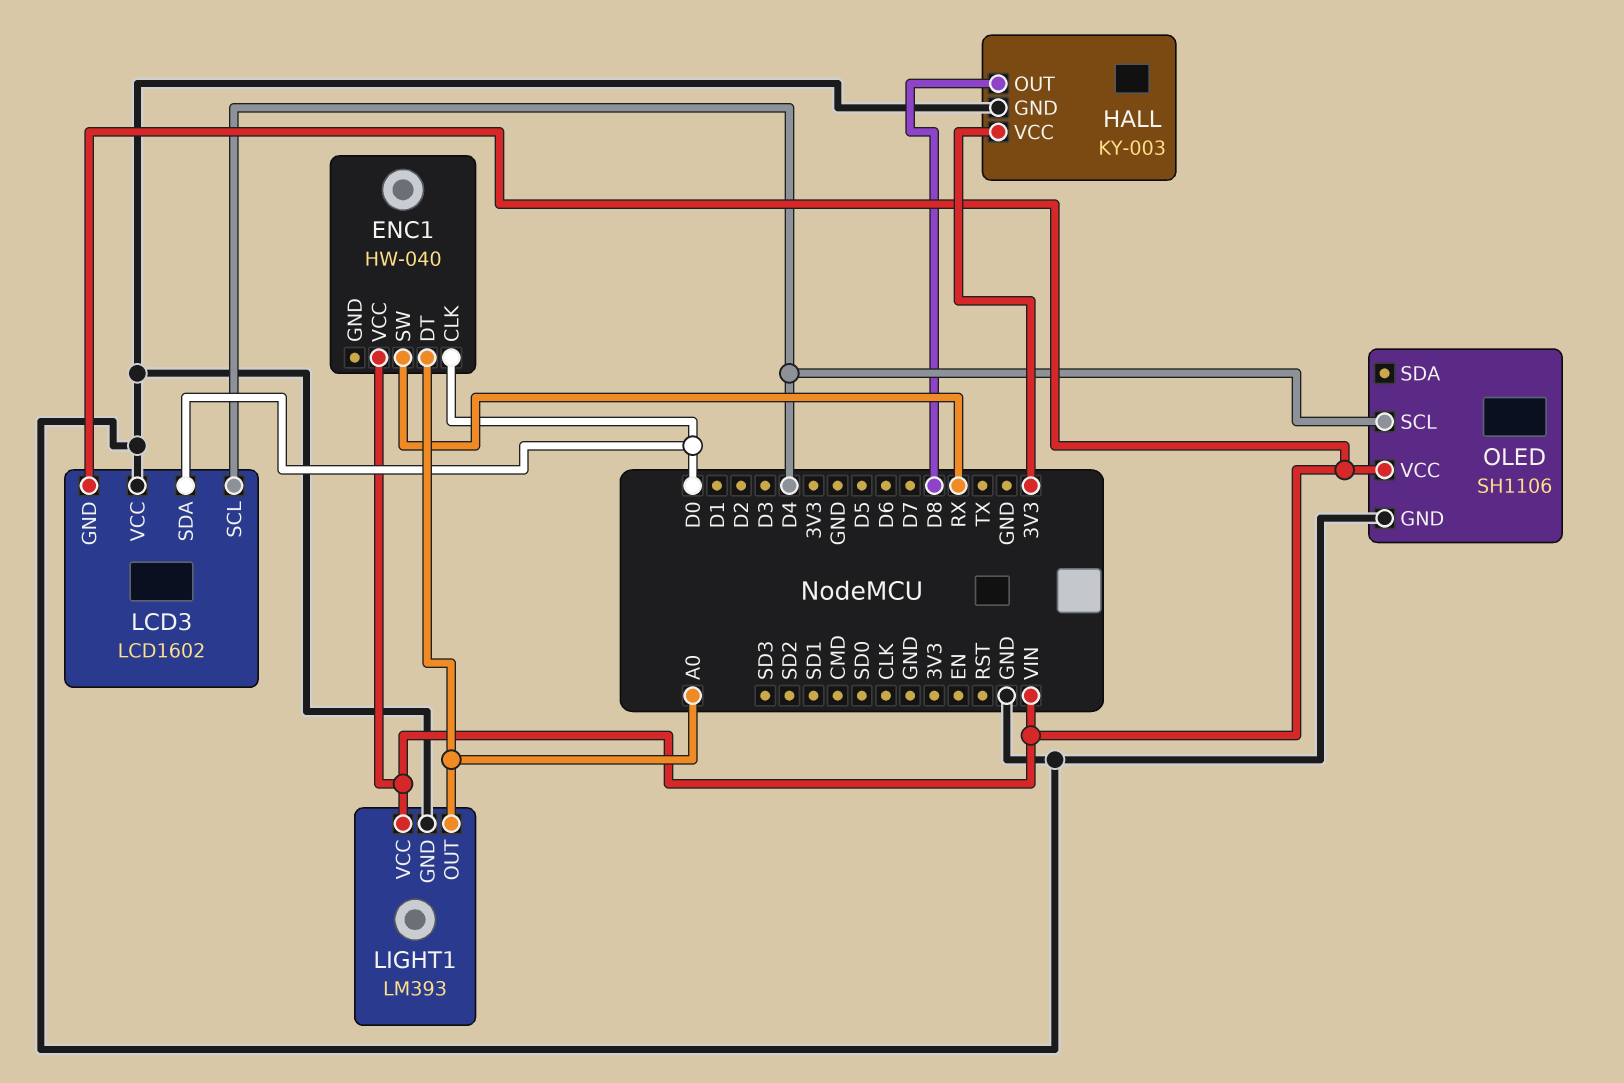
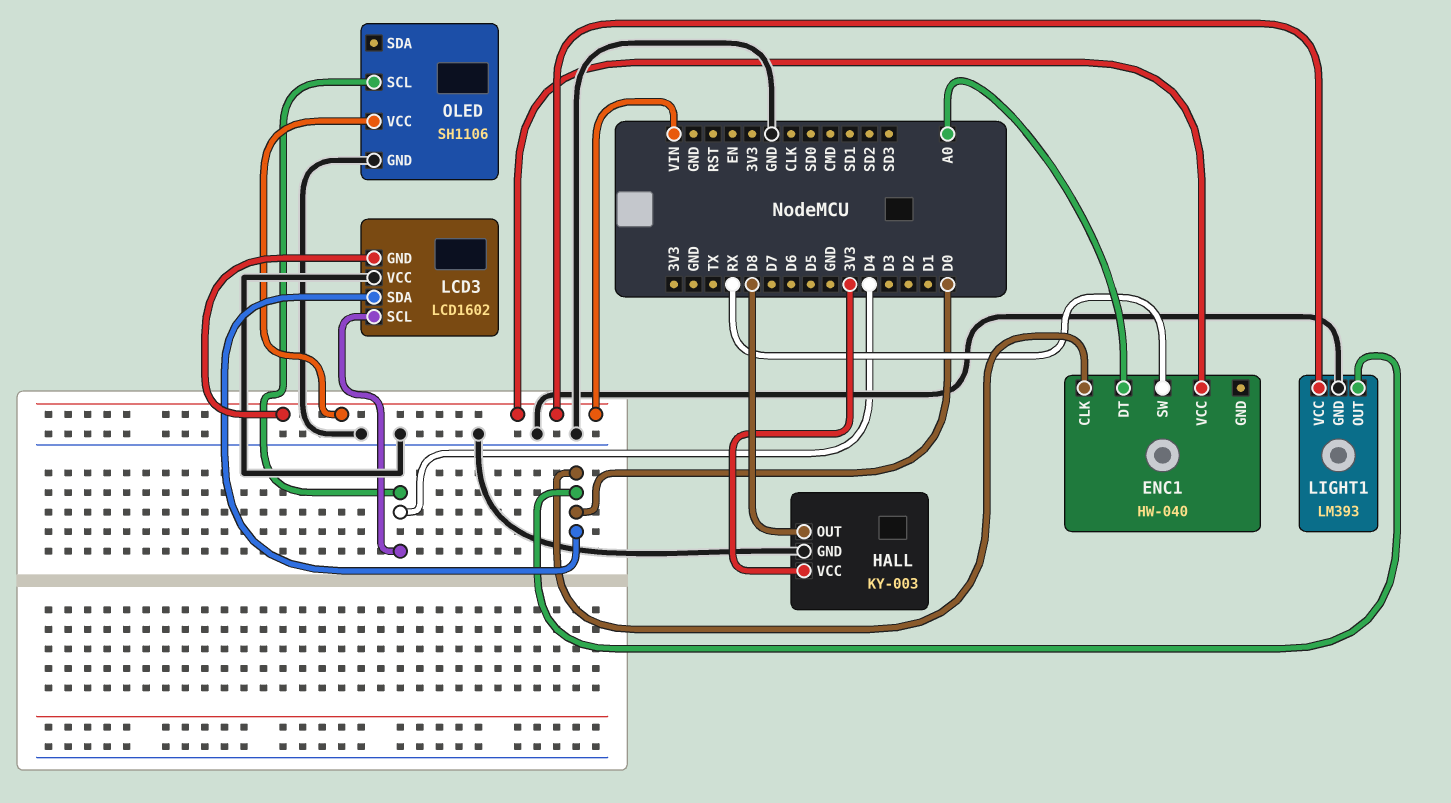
LIGHT1 pin OUT: A0 -> D0

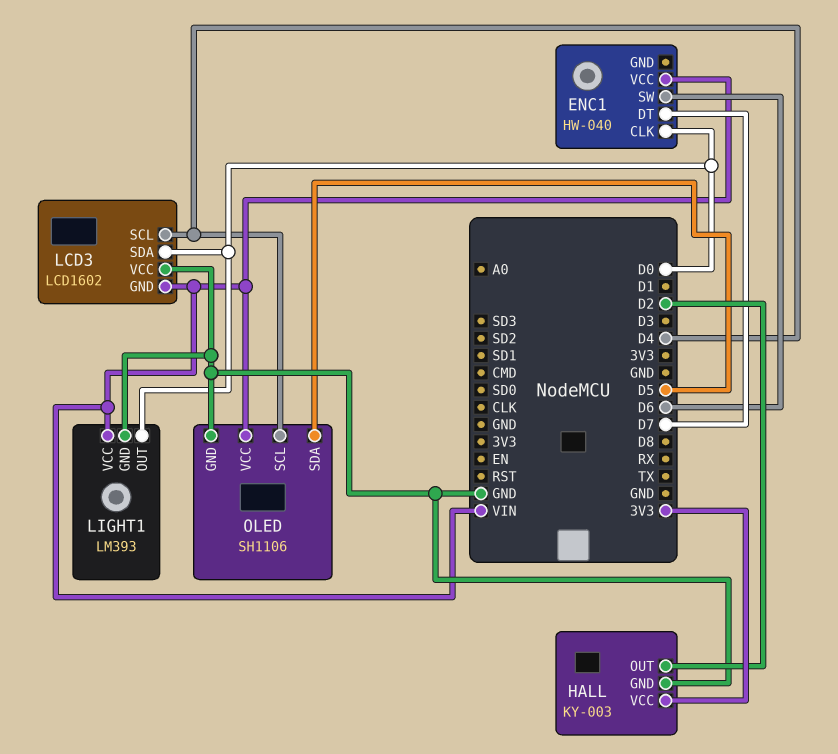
ENC1 pin DT: A0 -> D7
ENC1 pin SW: RX -> D6
HALL pin OUT: D8 -> D2
OLED pin SDA: none -> D5

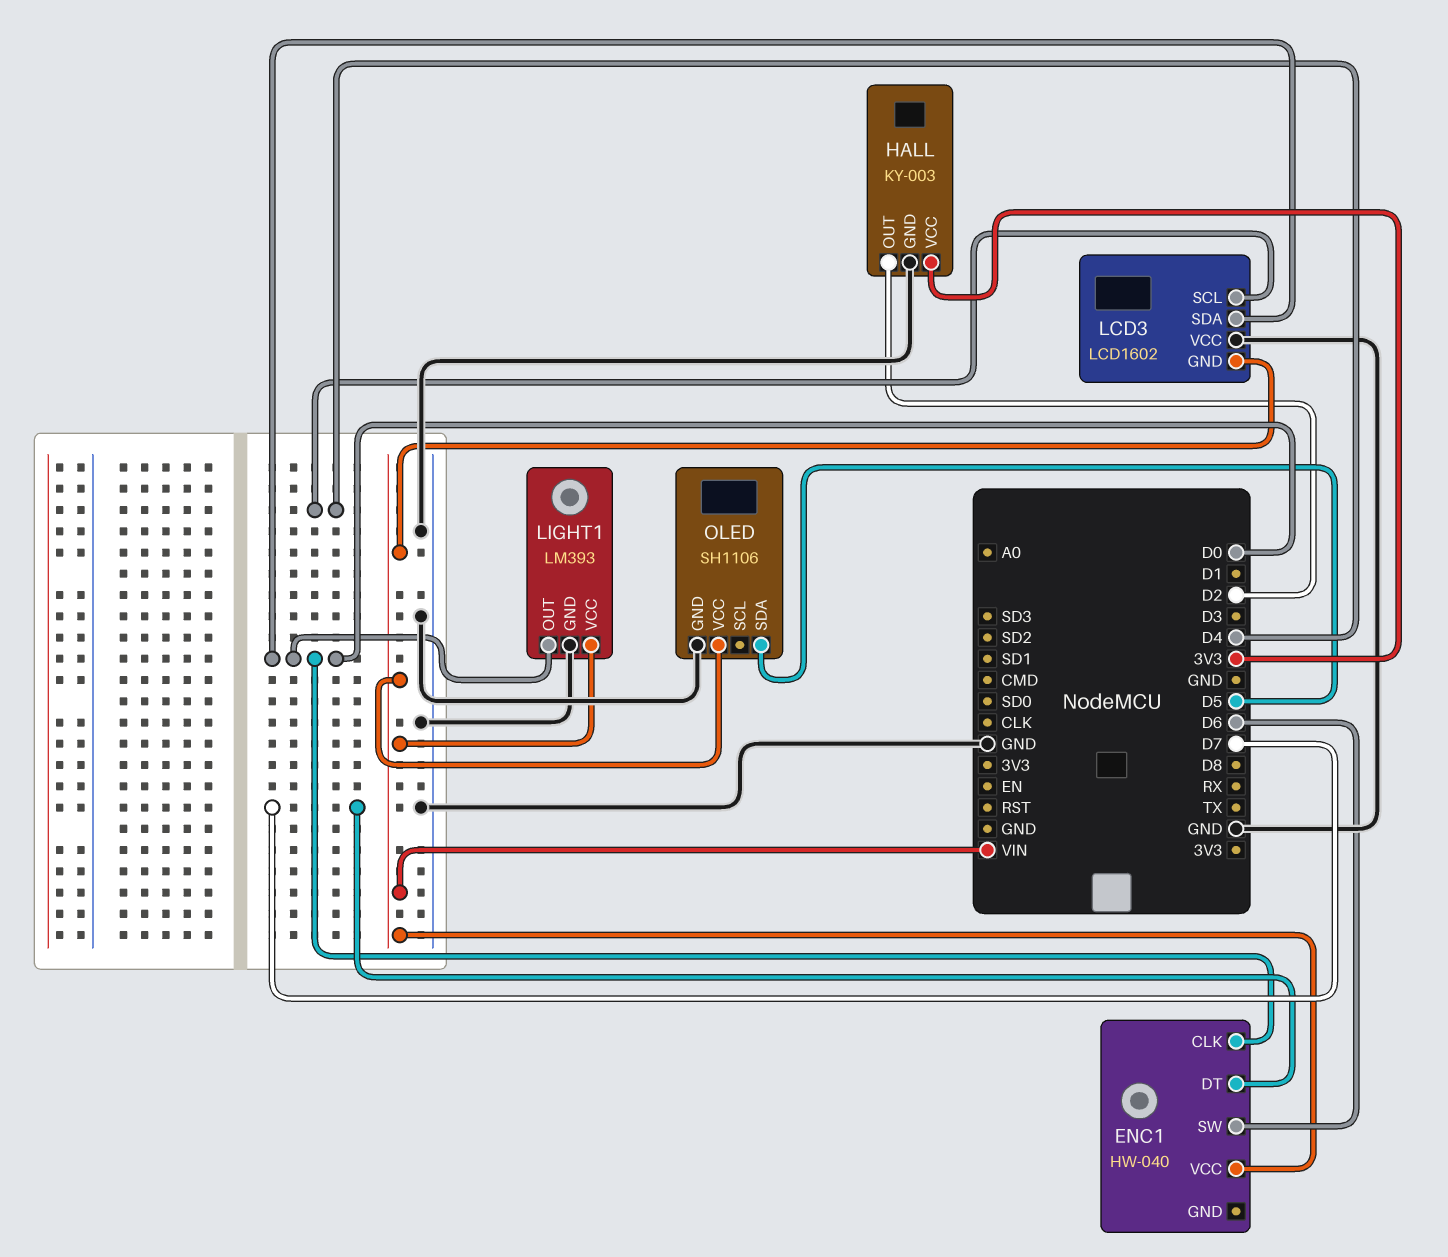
OLED pin SCL: D4 -> none

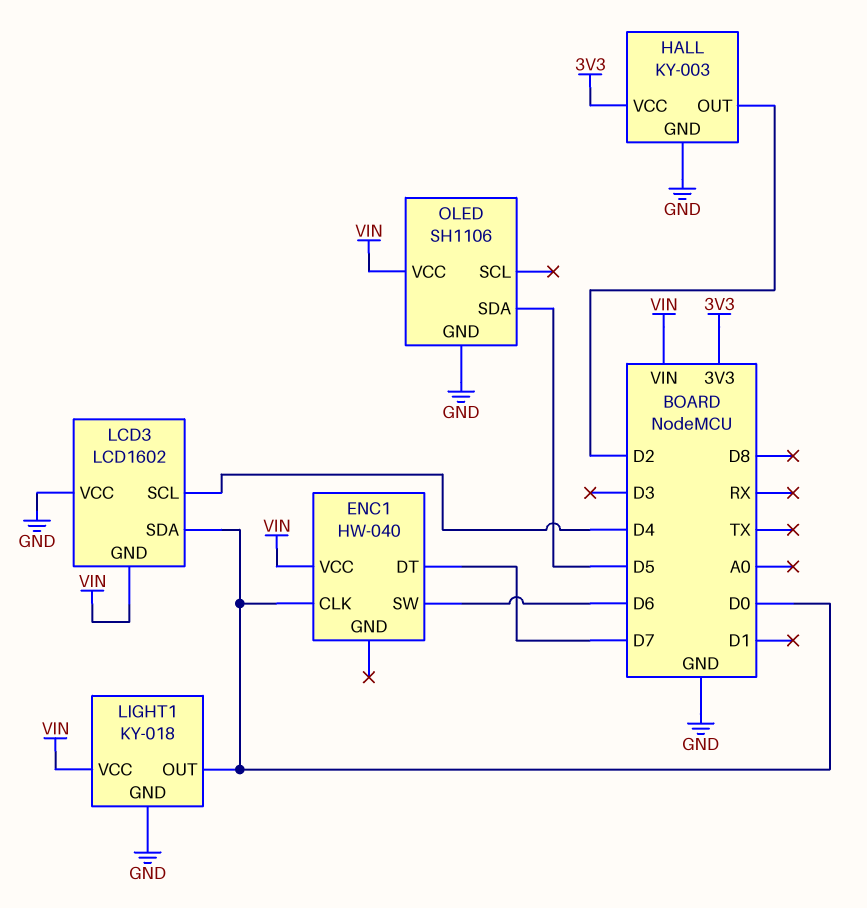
LIGHT1: LM393 -> KY-018

